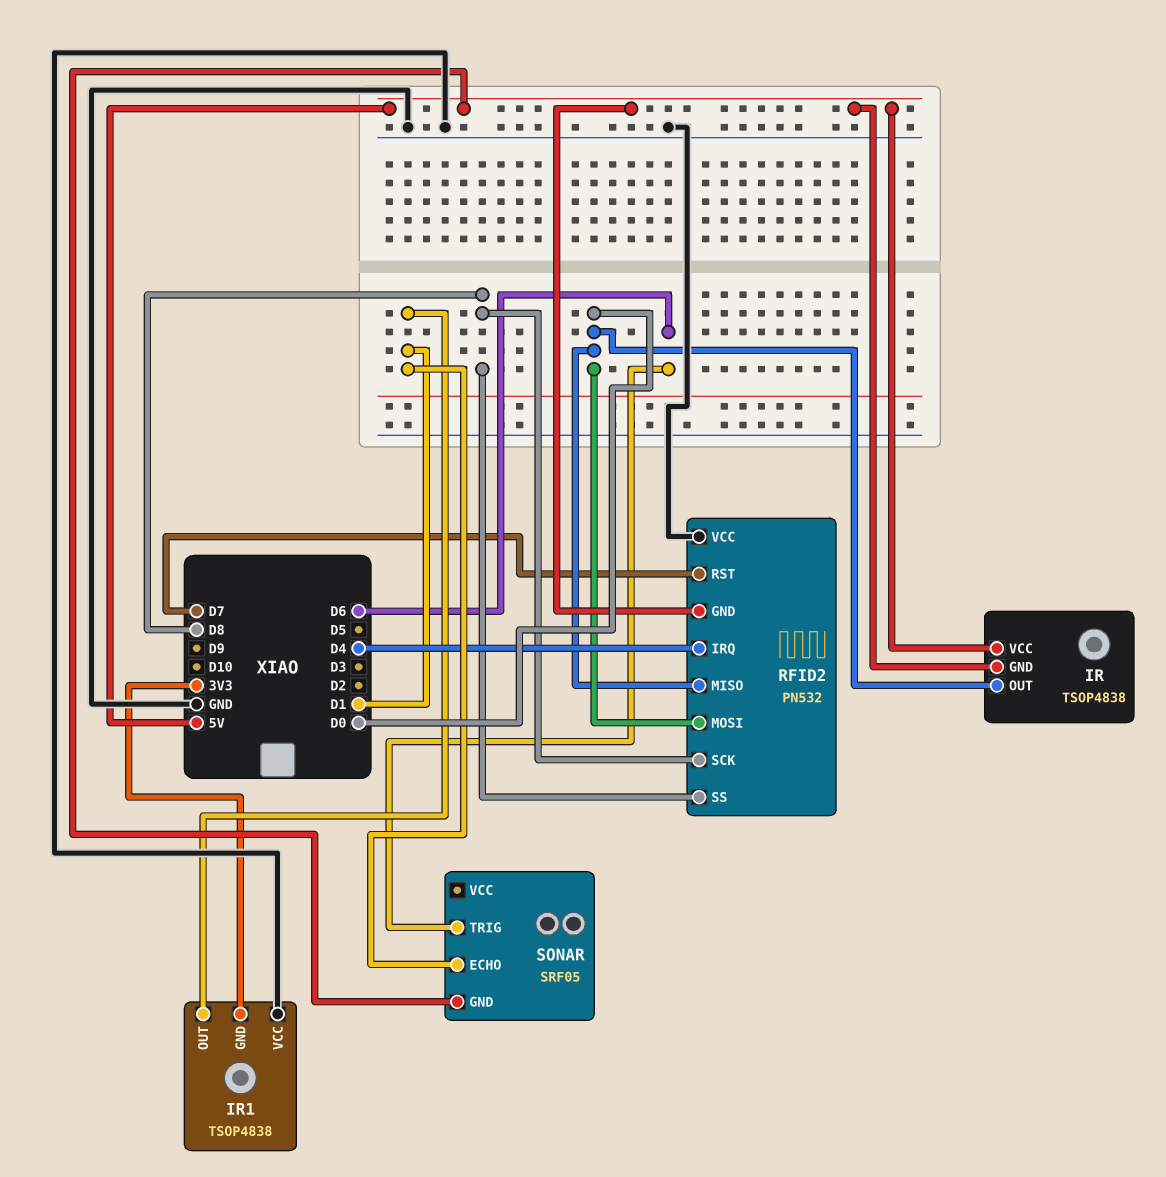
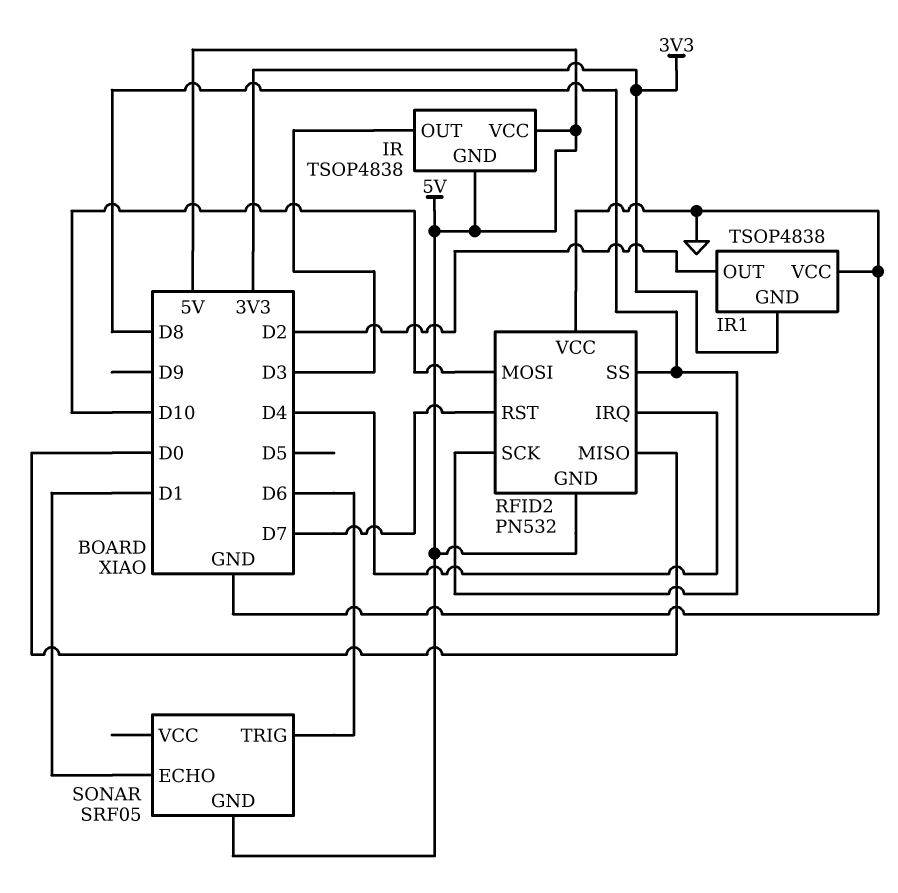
IR pin OUT: D0 -> D3
IR1 pin OUT: D1 -> D2
RFID2 pin MOSI: D0 -> D10

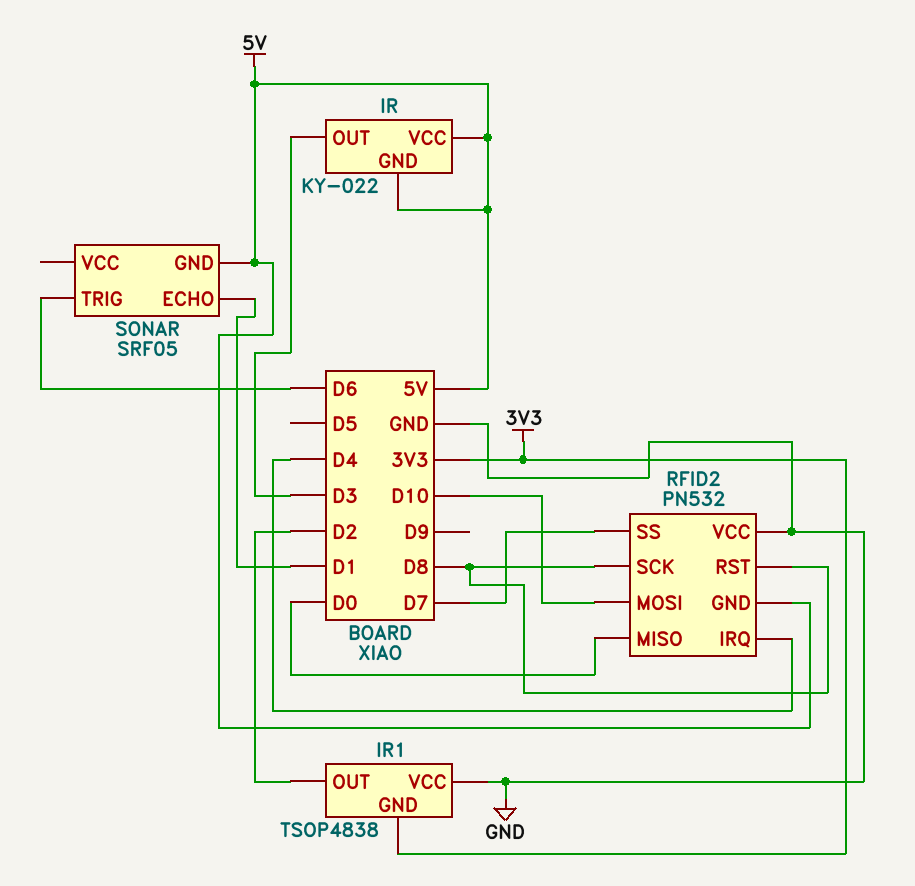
IR: TSOP4838 -> KY-022
RFID2 pin RST: D7 -> D8
RFID2 pin SS: D8 -> D7

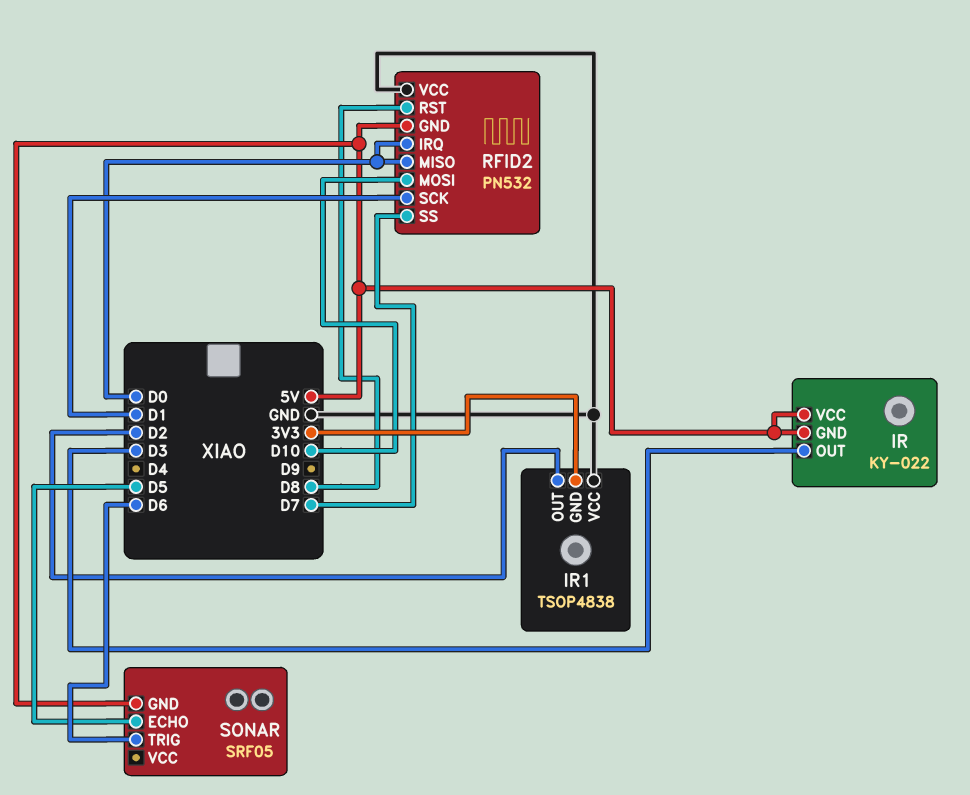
RFID2 pin IRQ: D4 -> D0
RFID2 pin SCK: D8 -> D1
SONAR pin ECHO: D1 -> D5

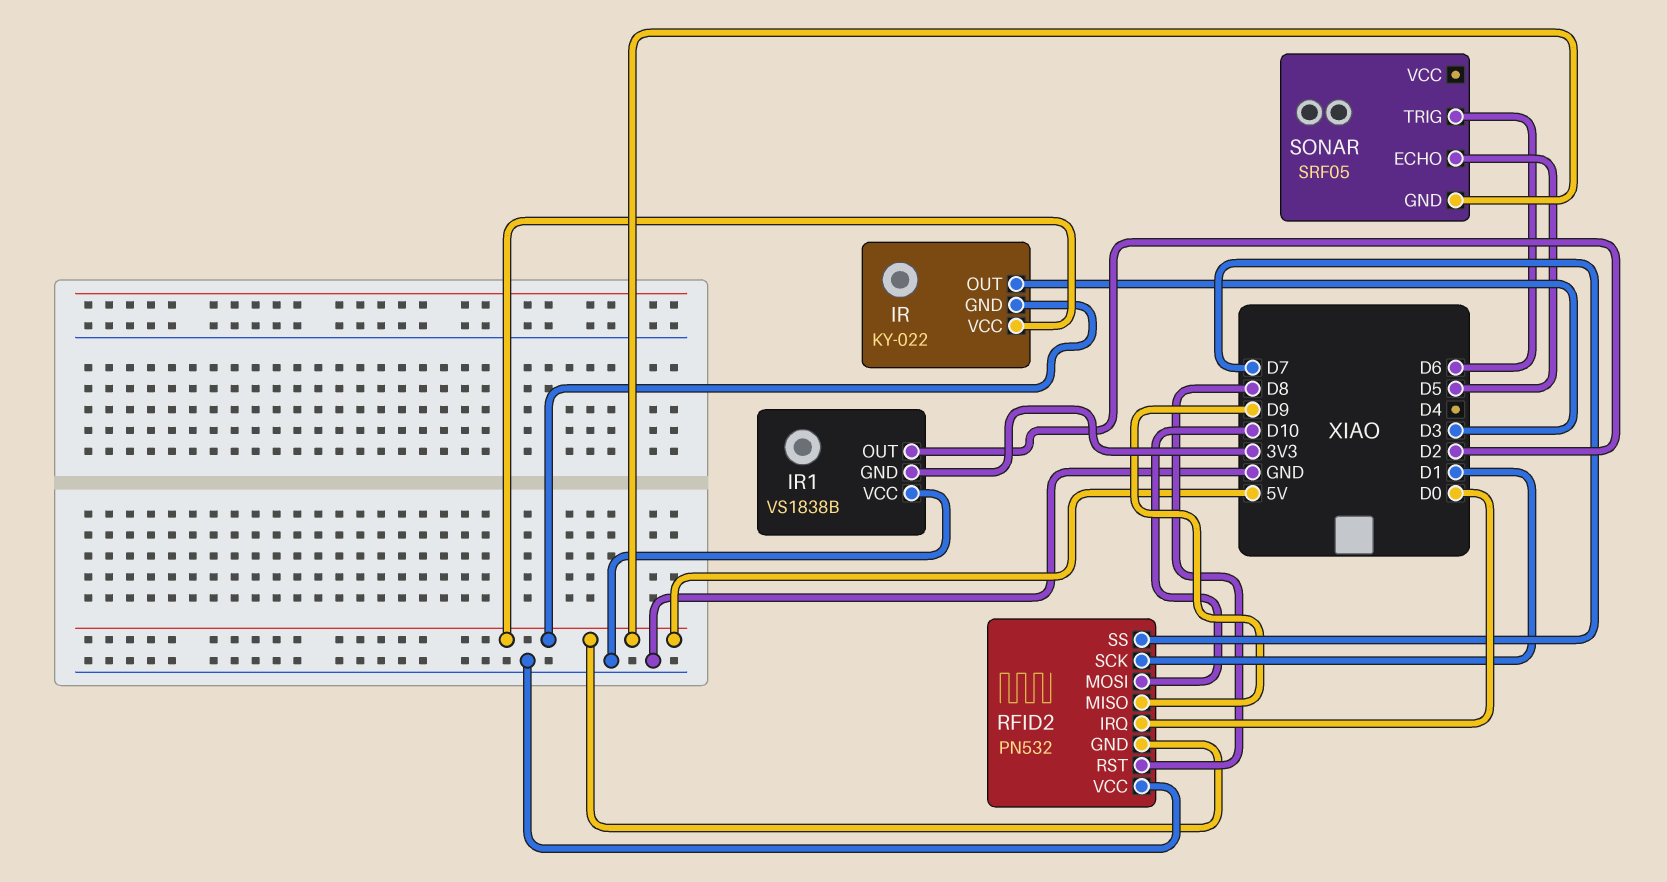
IR1: TSOP4838 -> VS1838B
RFID2 pin MISO: D0 -> D9

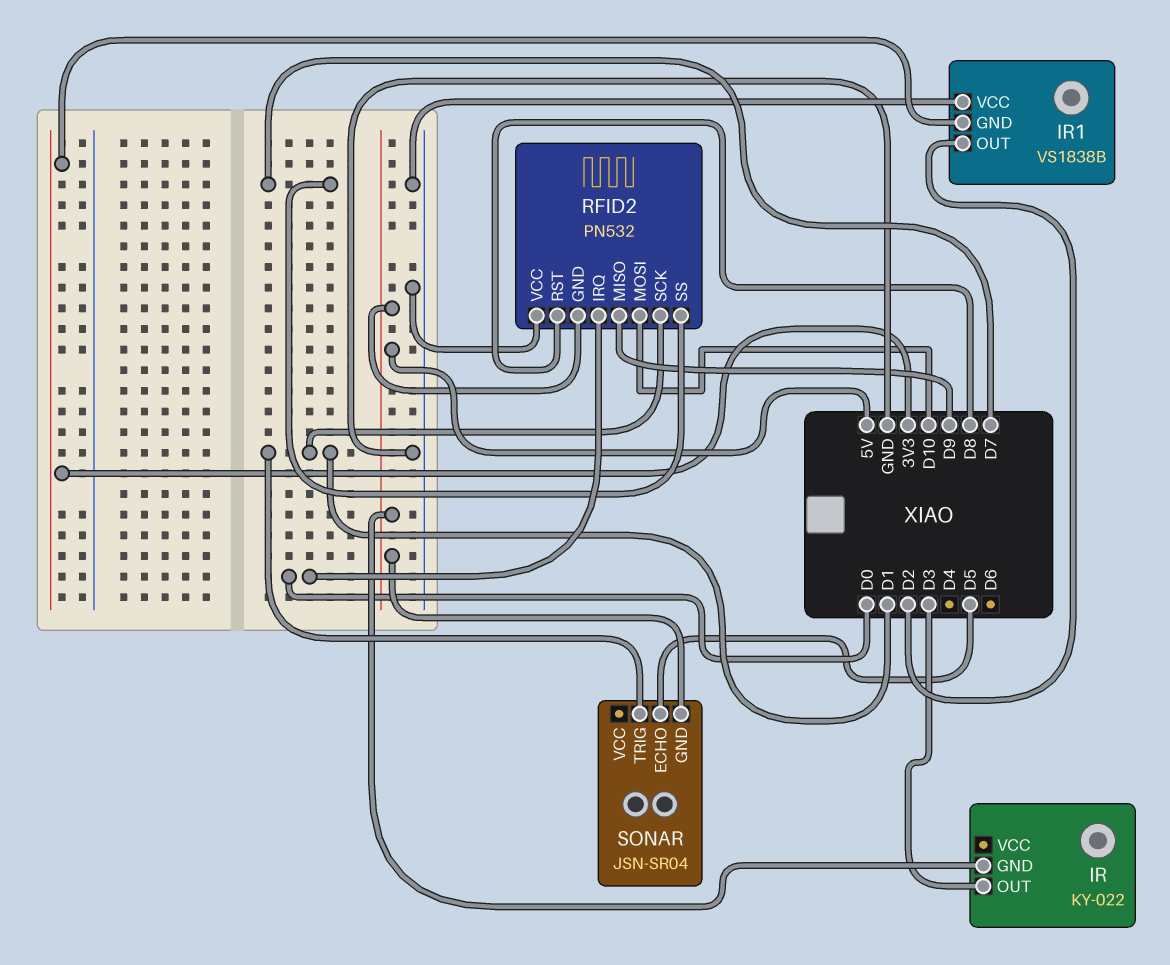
IR pin VCC: 5V -> none
SONAR: SRF05 -> JSN-SR04
SONAR pin TRIG: D6 -> D1

